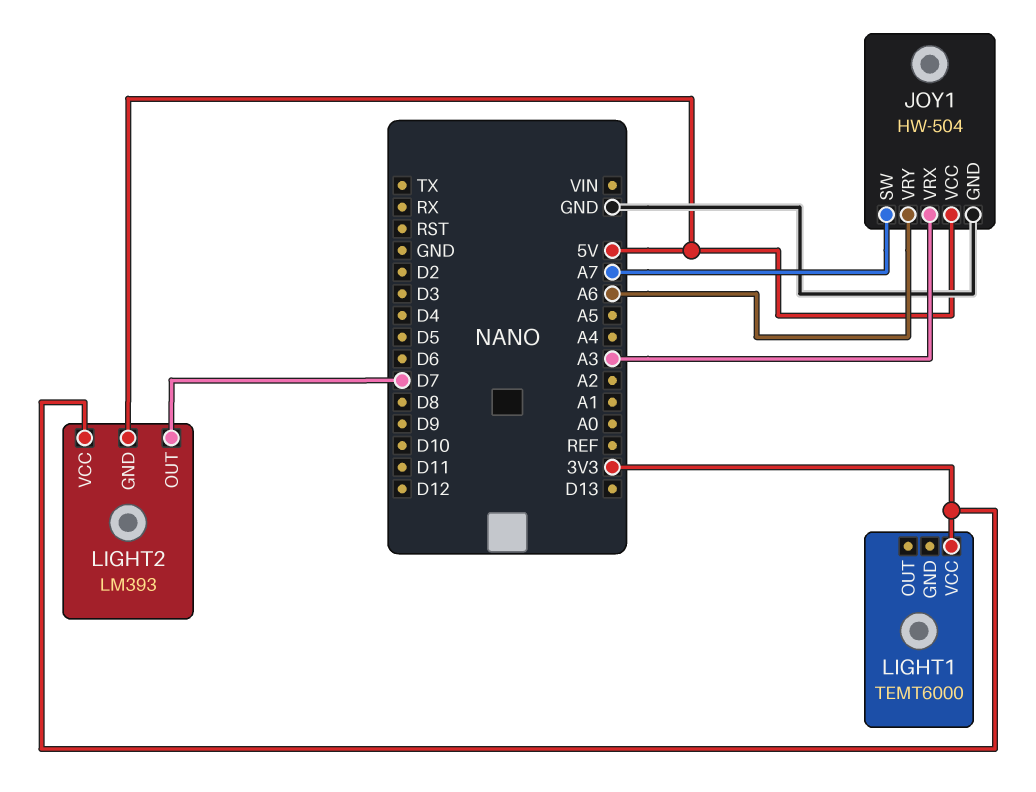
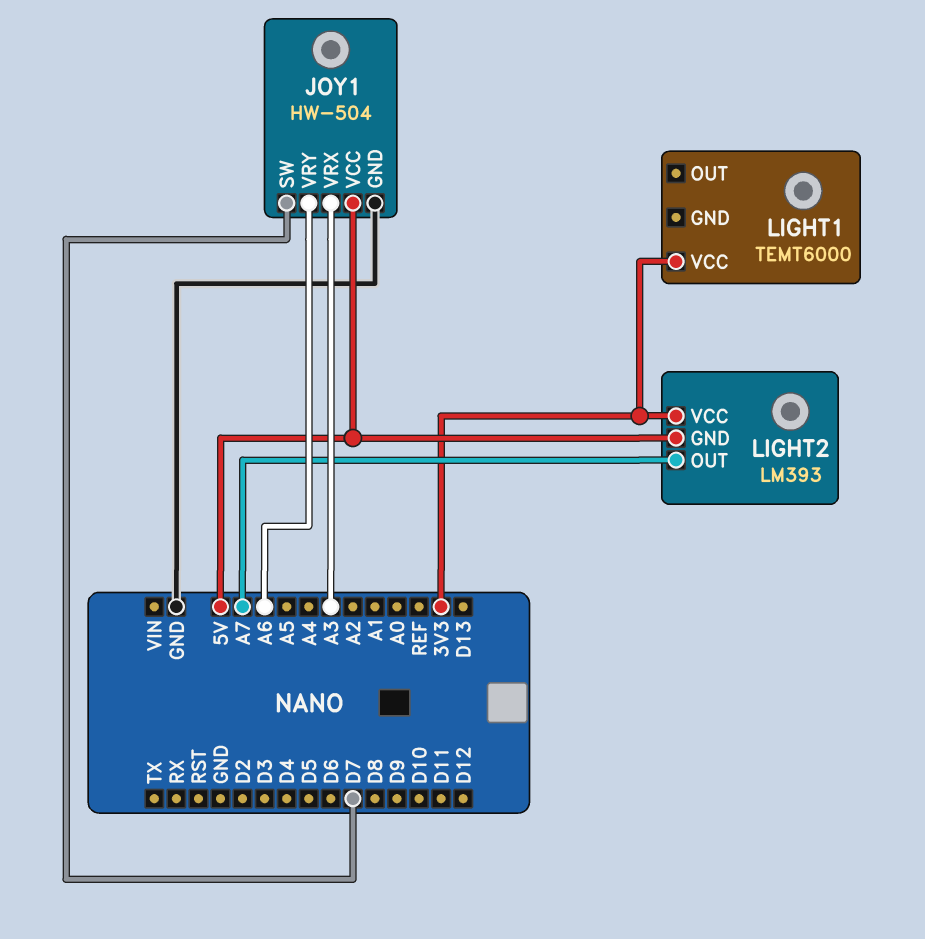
JOY1 pin SW: A7 -> D7
LIGHT2 pin OUT: D7 -> A7

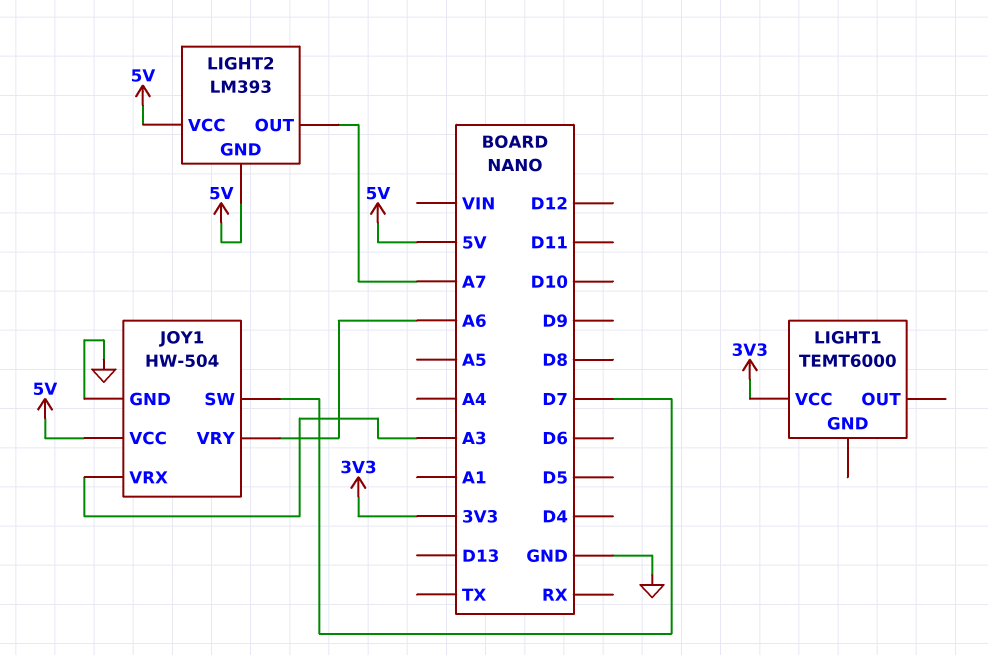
LIGHT2 pin VCC: 3V3 -> 5V

